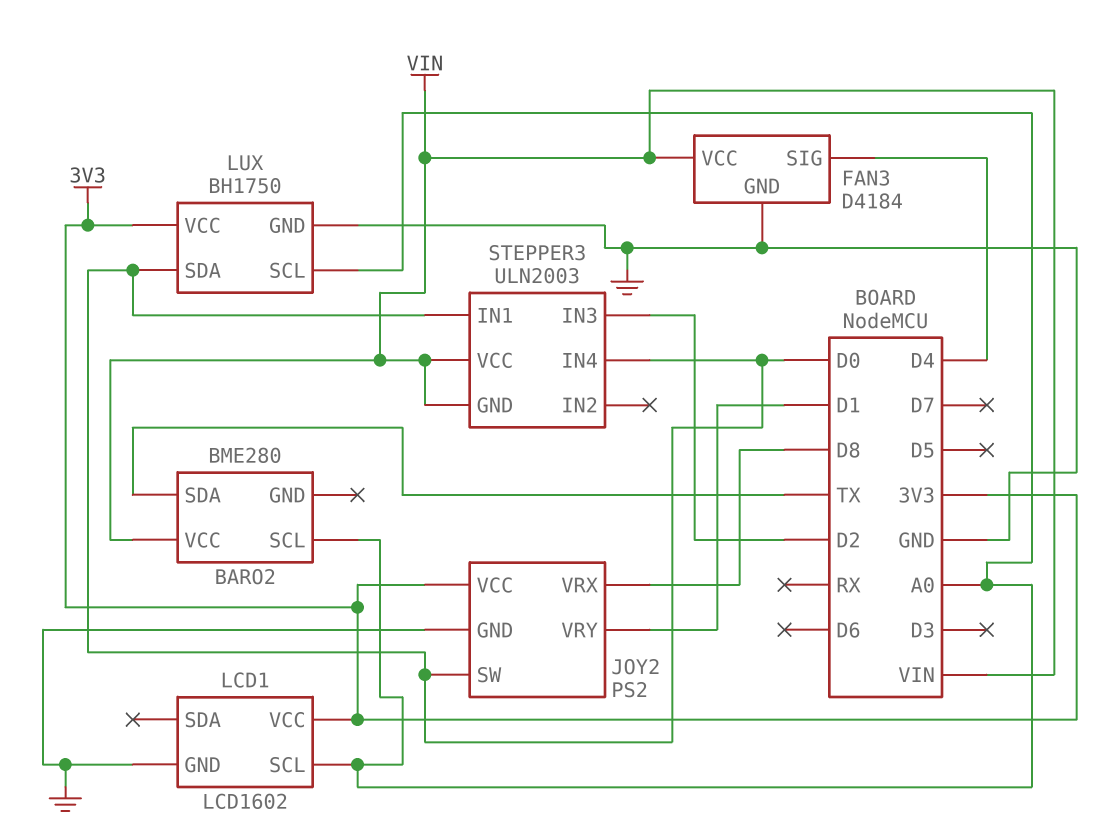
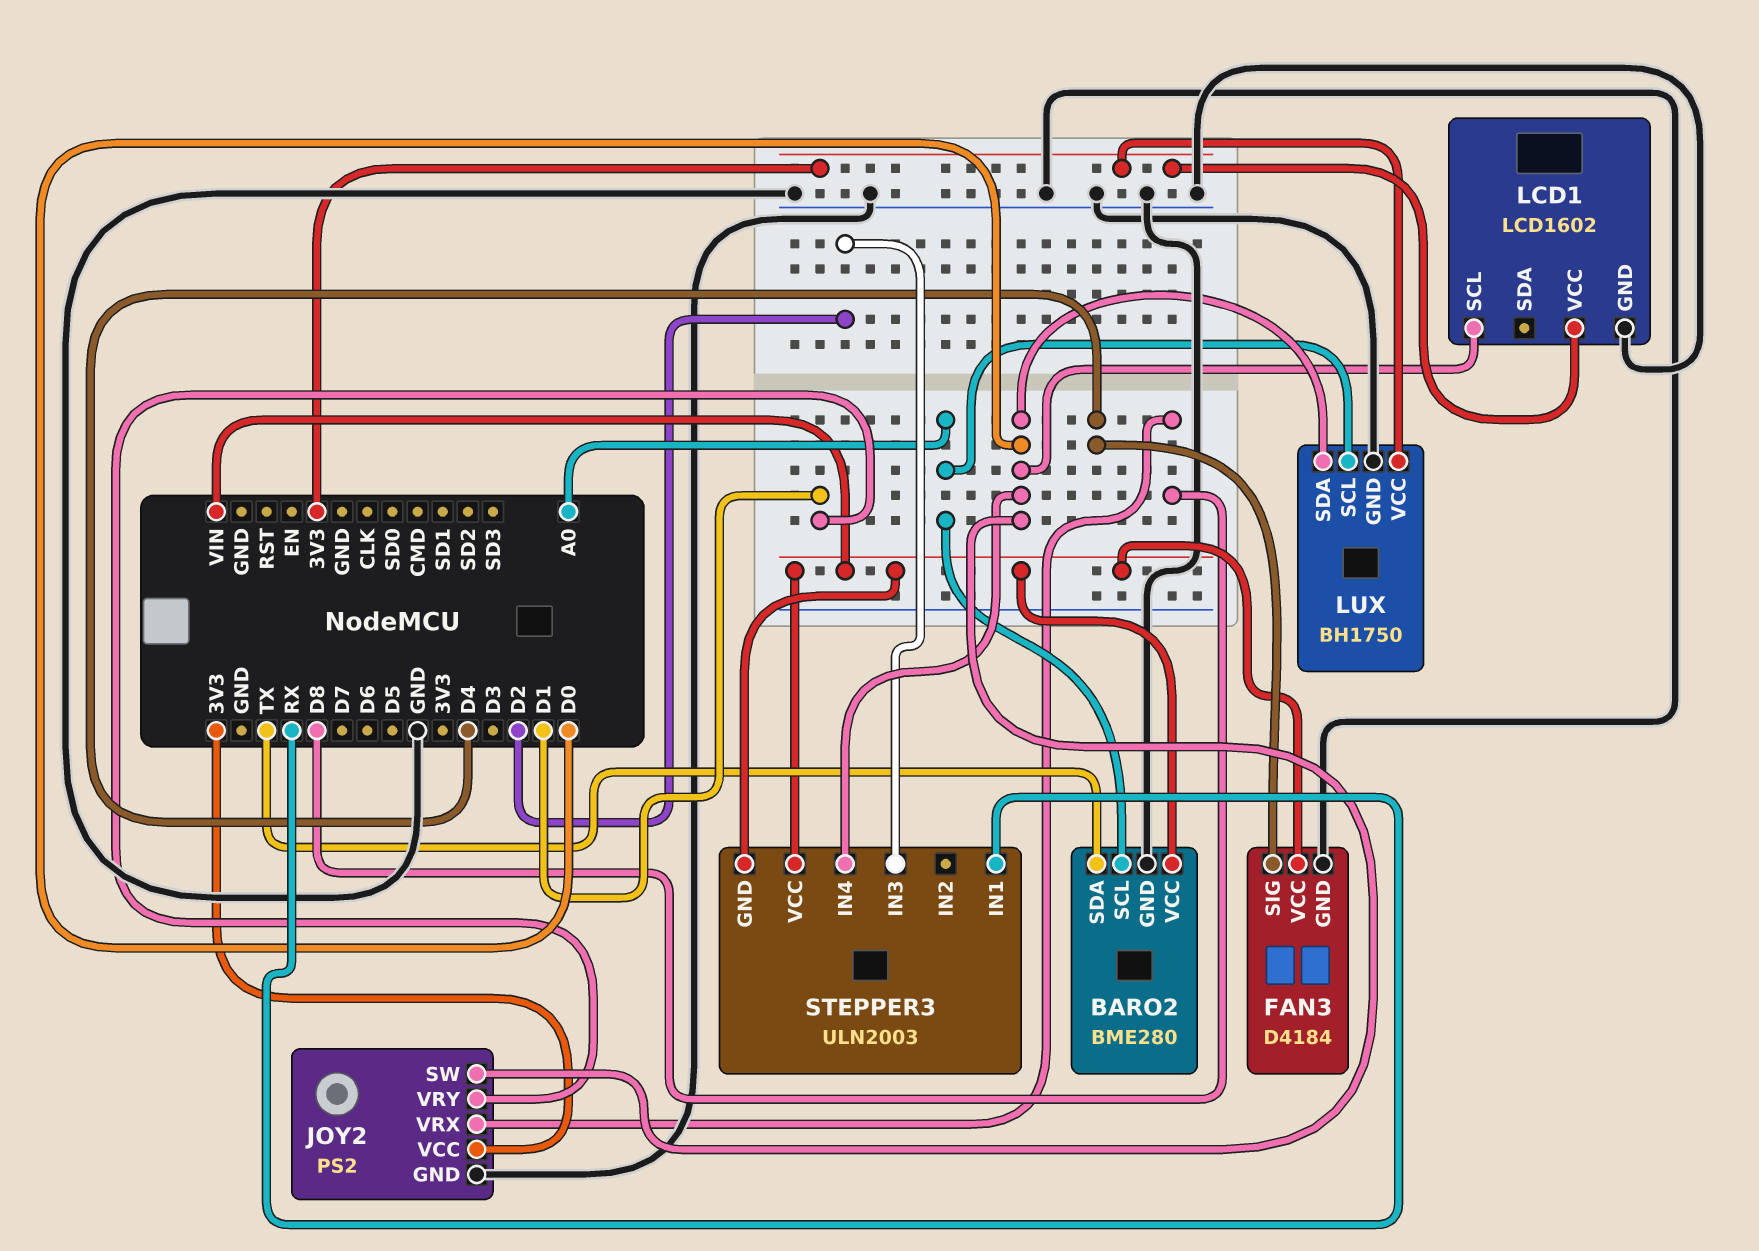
BARO2 pin GND: none -> GND
LCD1 pin SCL: A0 -> D0
STEPPER3 pin IN1: D0 -> RX

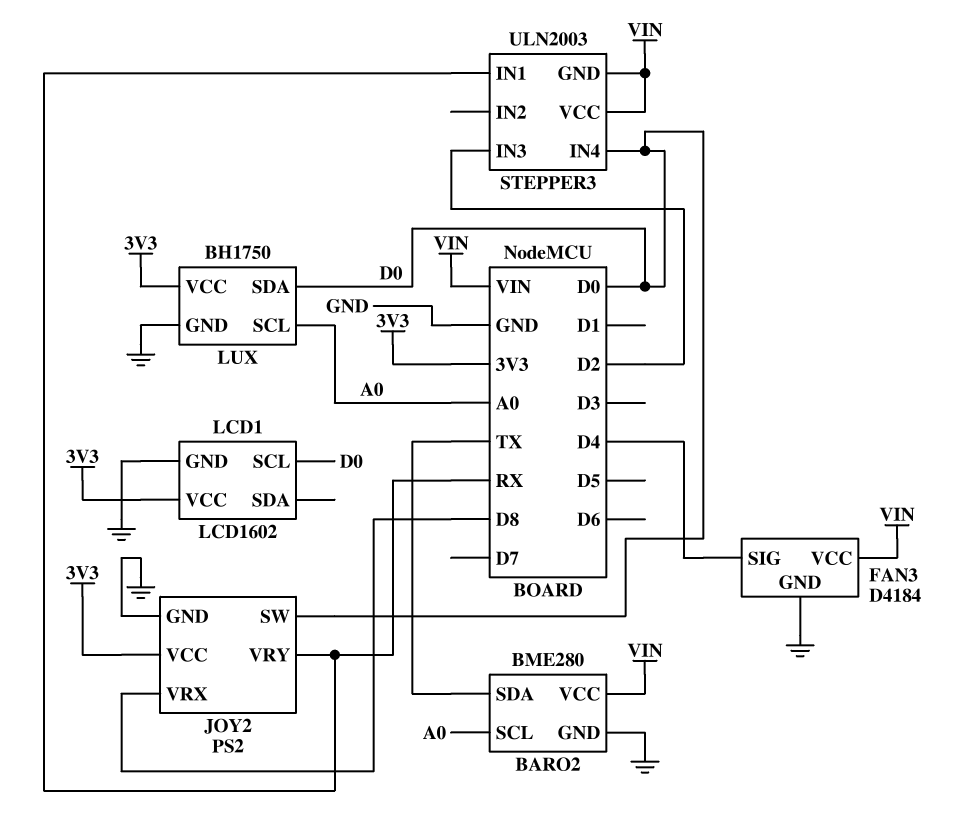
JOY2 pin VRY: D1 -> RX

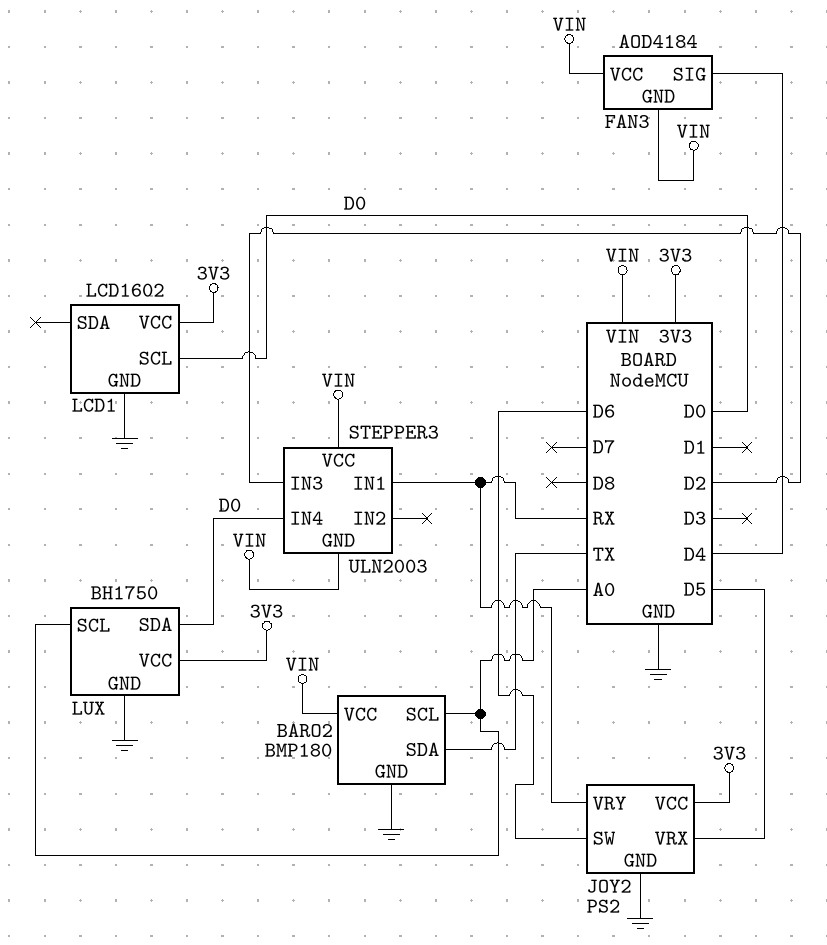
BARO2: BME280 -> BMP180
FAN3: D4184 -> AOD4184
FAN3 pin GND: GND -> VIN
JOY2 pin SW: D0 -> D6
JOY2 pin VRX: D8 -> D5

